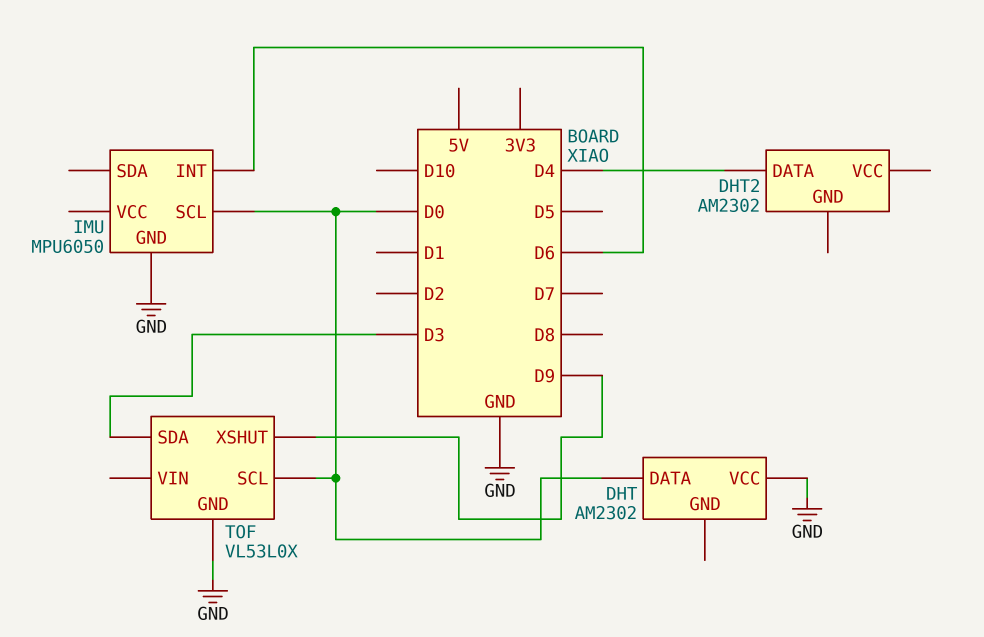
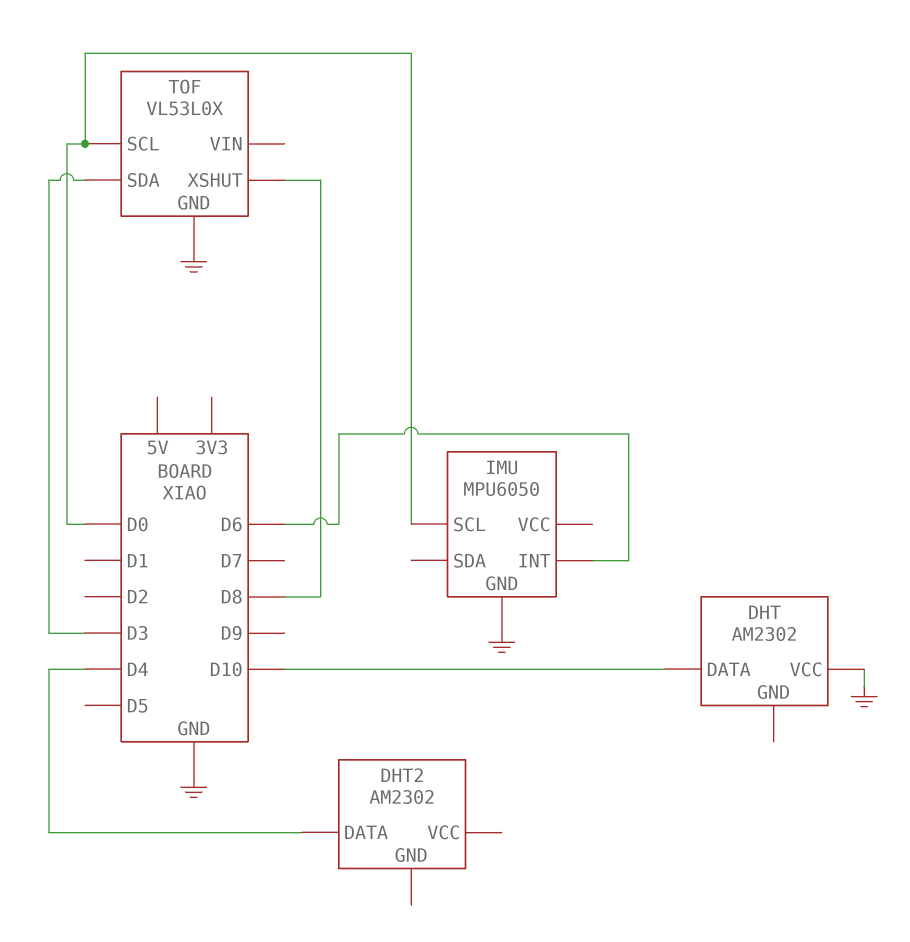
DHT pin DATA: D0 -> D10
TOF pin XSHUT: D9 -> D8

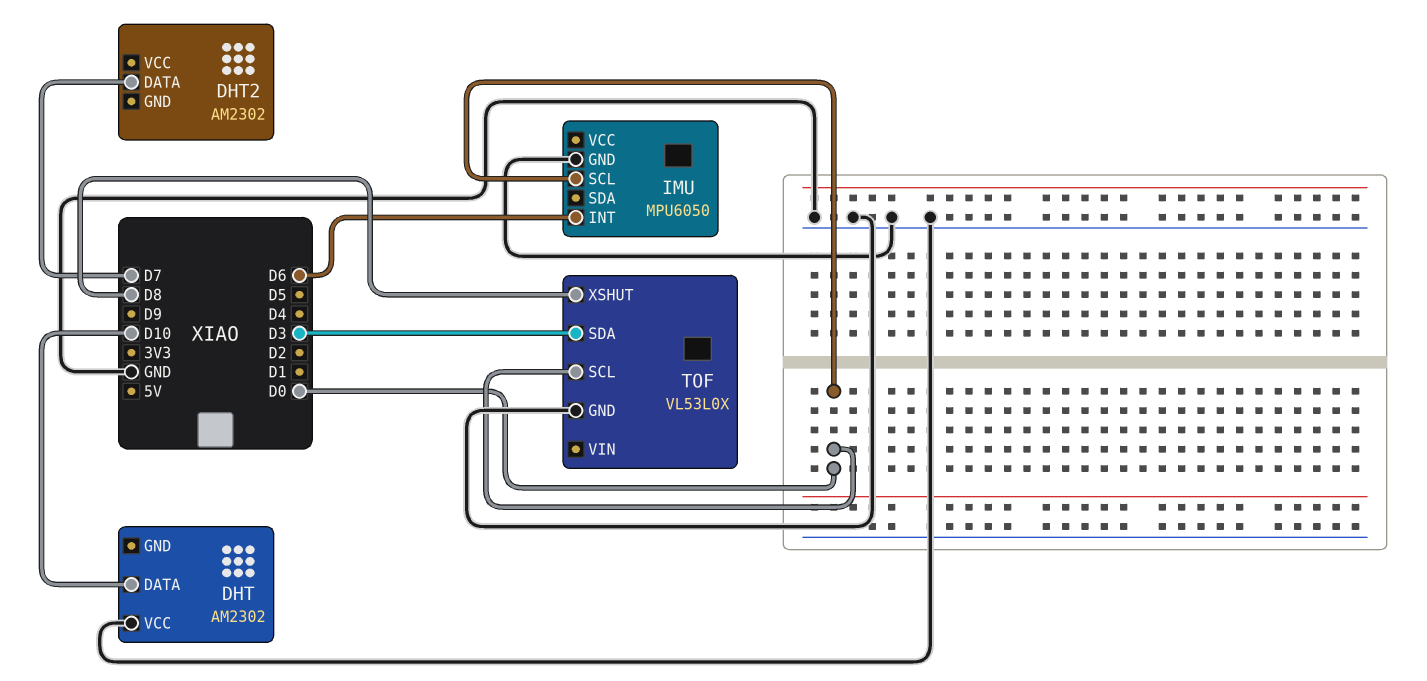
DHT2 pin DATA: D4 -> D7

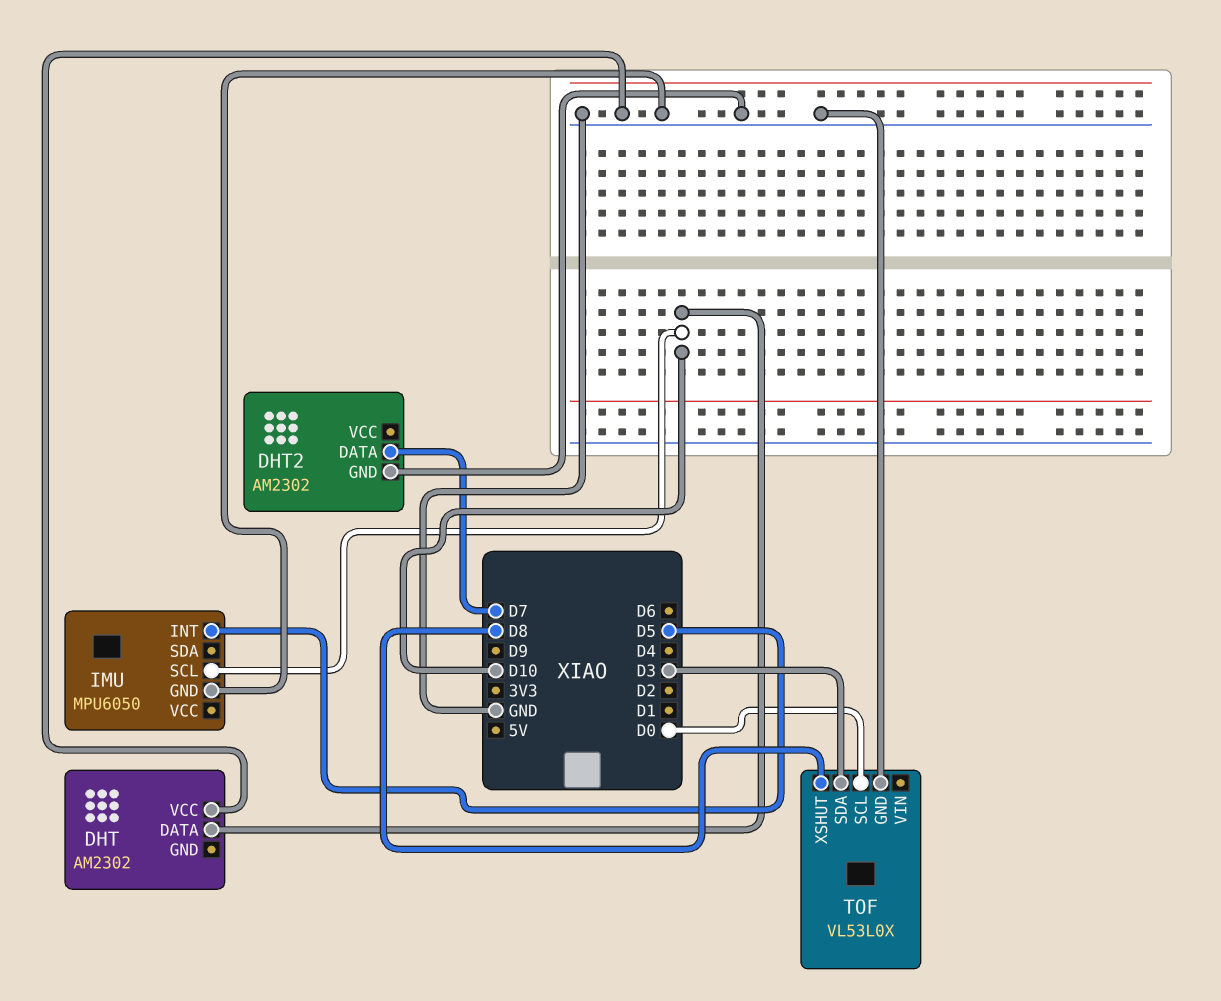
DHT2 pin GND: none -> GND
IMU pin INT: D6 -> D5
IMU pin SCL: D0 -> D10

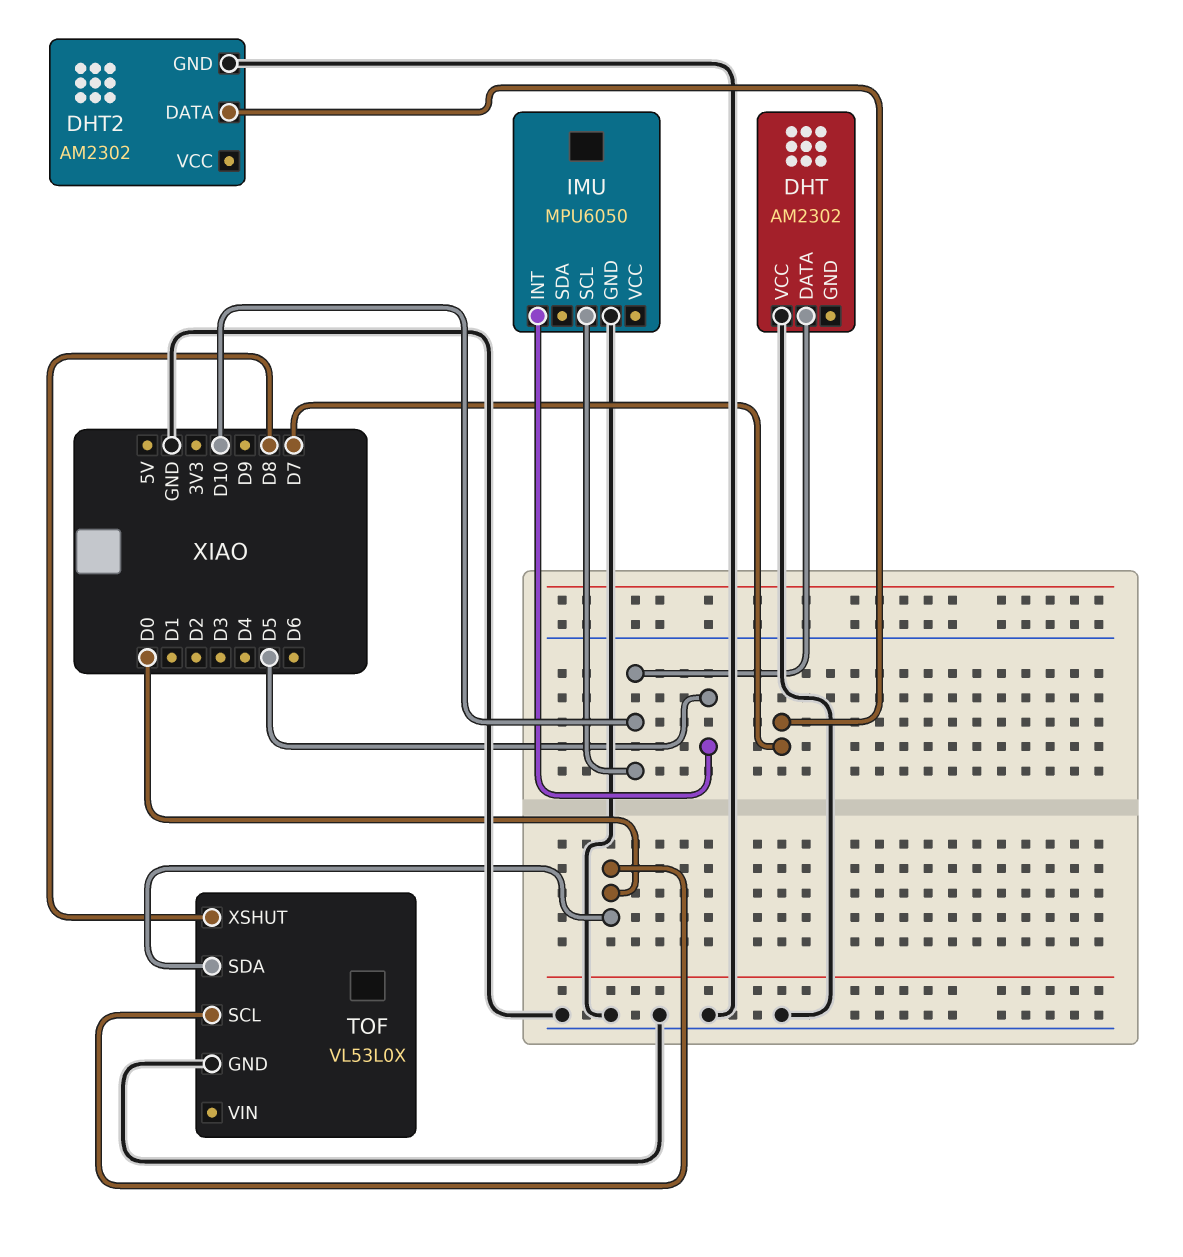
TOF pin SDA: D3 -> D0

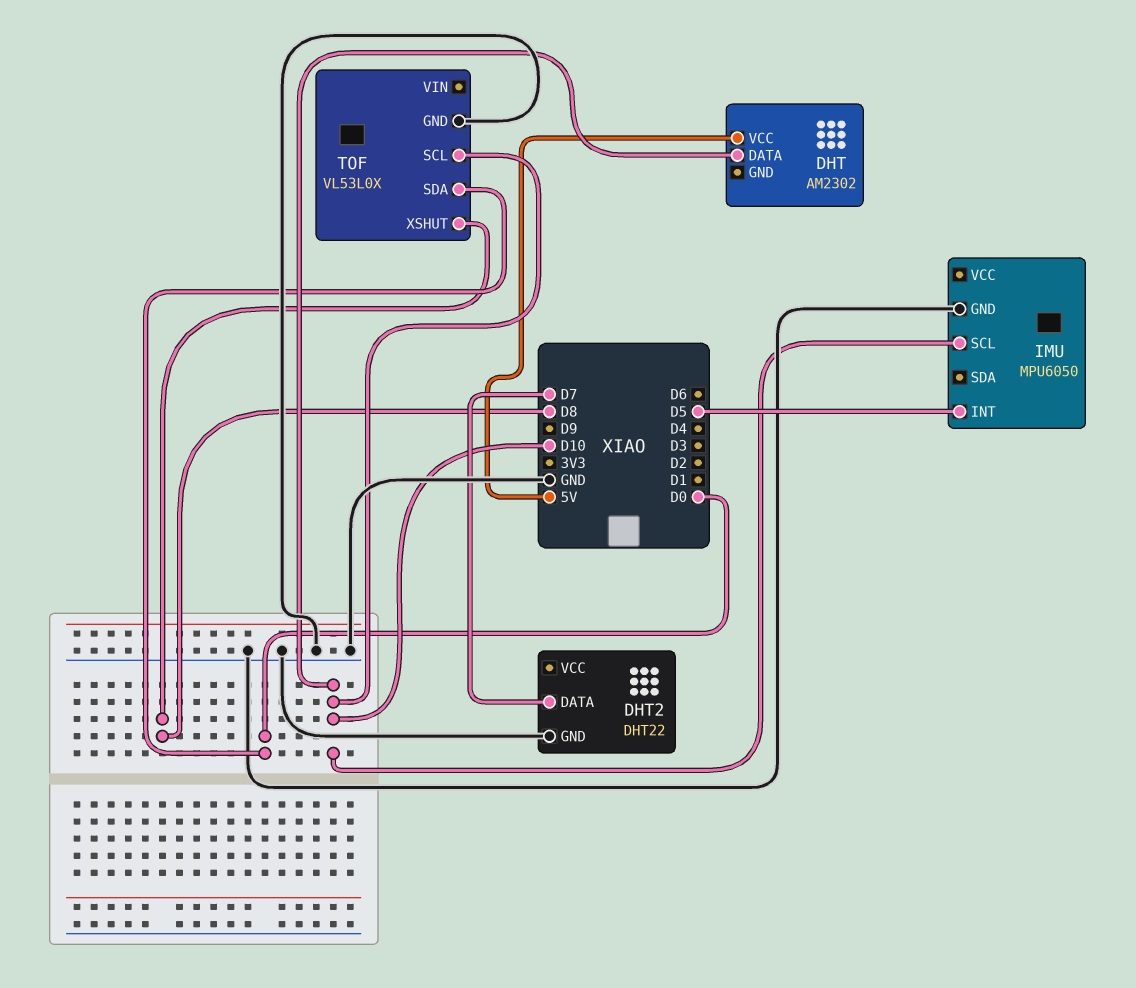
DHT pin VCC: GND -> 5V
DHT2: AM2302 -> DHT22
TOF pin SCL: D0 -> D10

